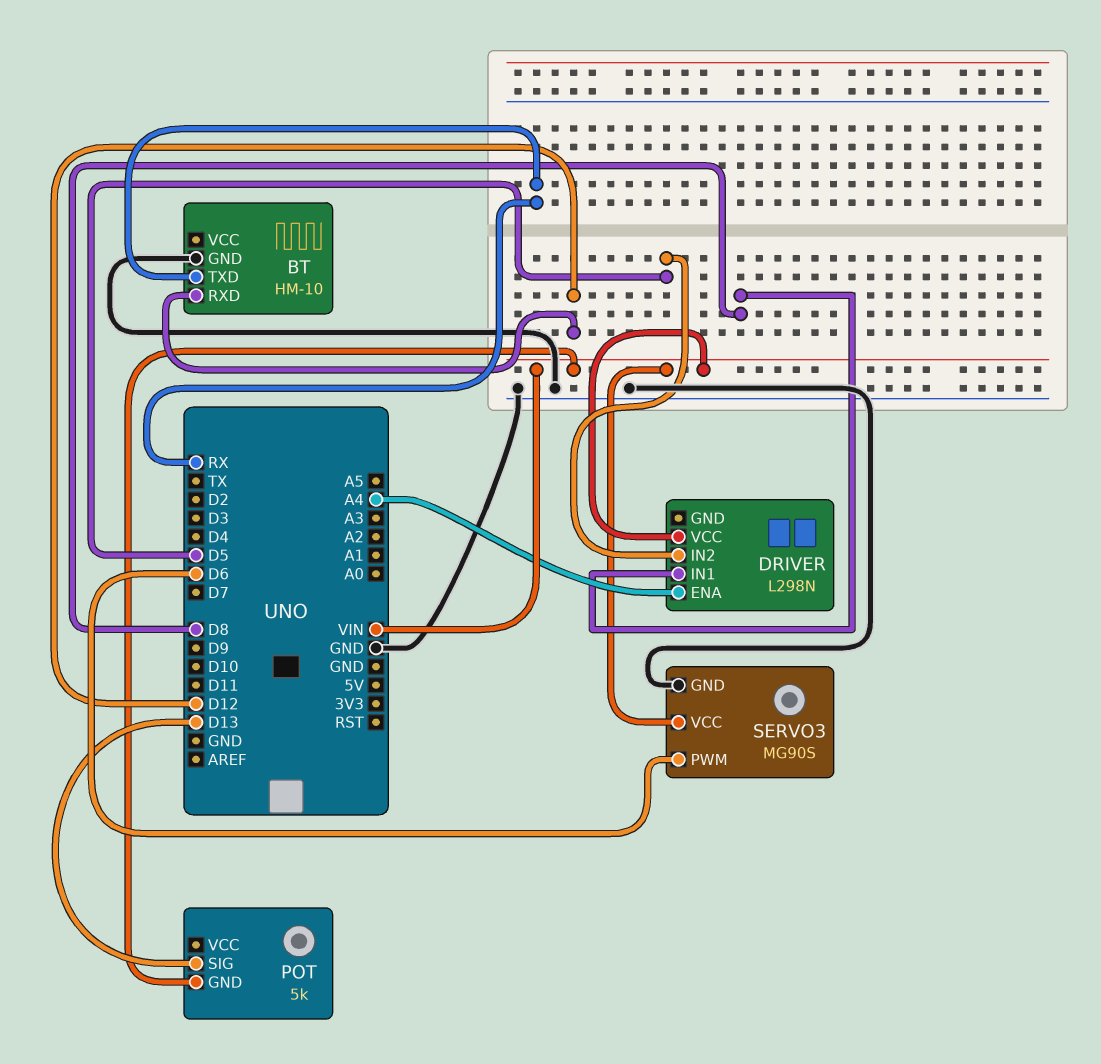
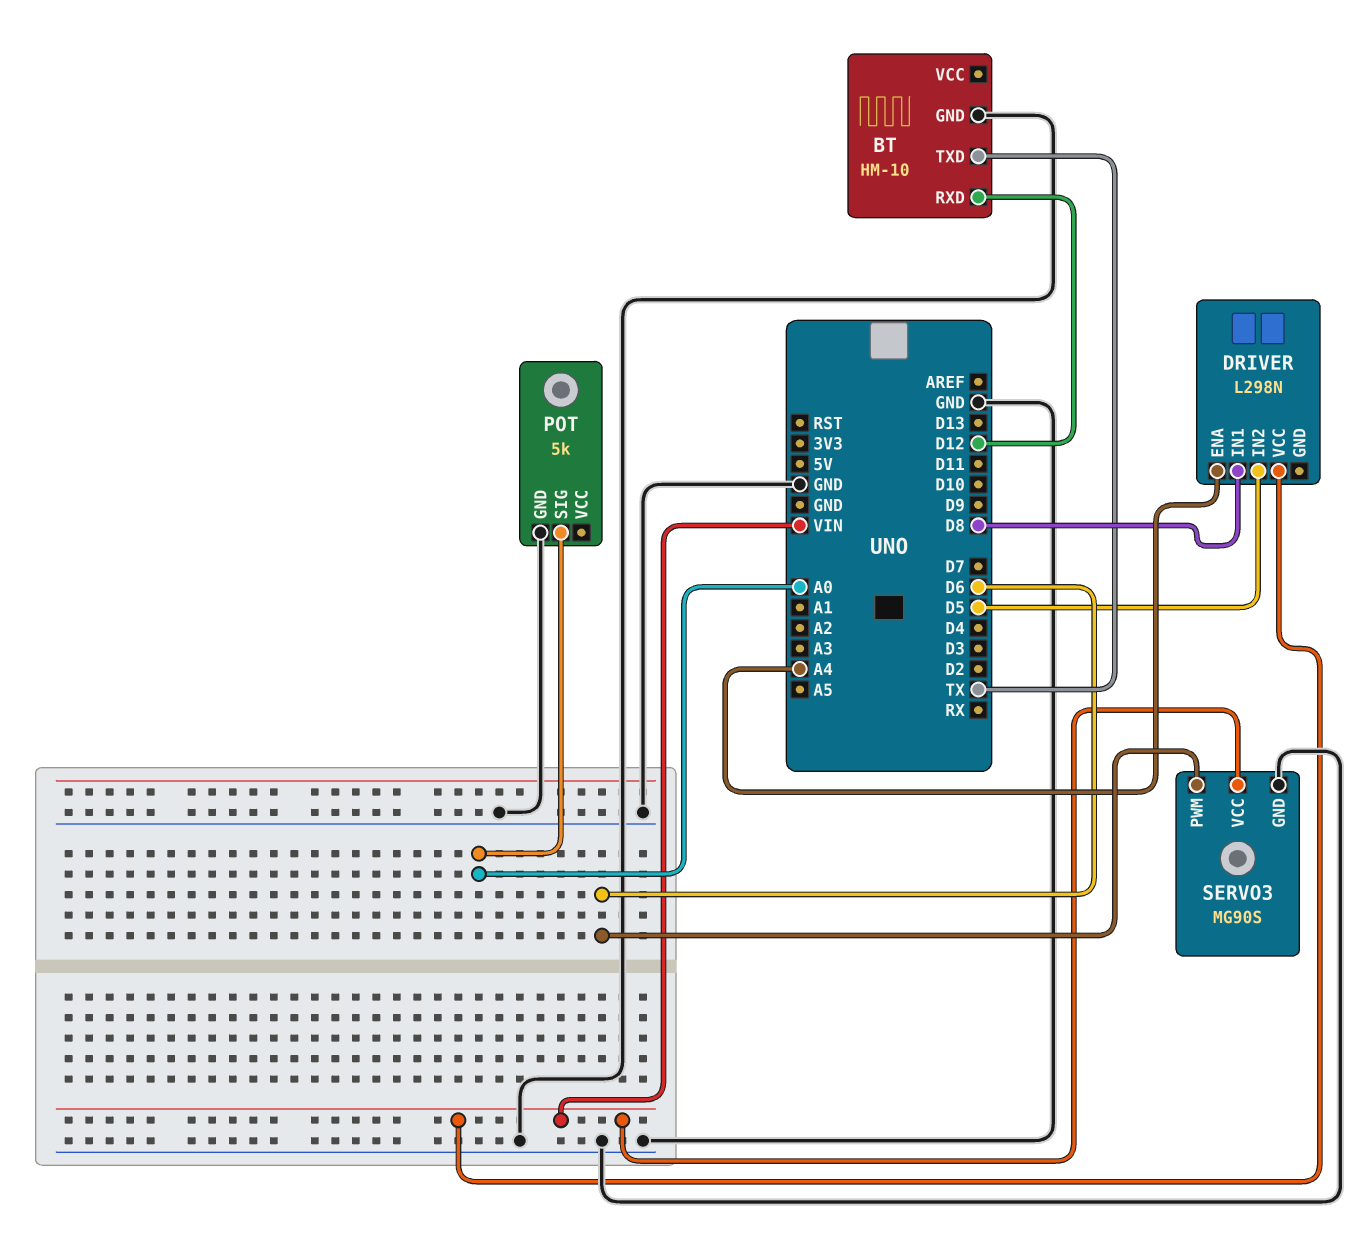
BT pin TXD: RX -> TX
POT pin GND: VIN -> GND
POT pin SIG: D13 -> A0

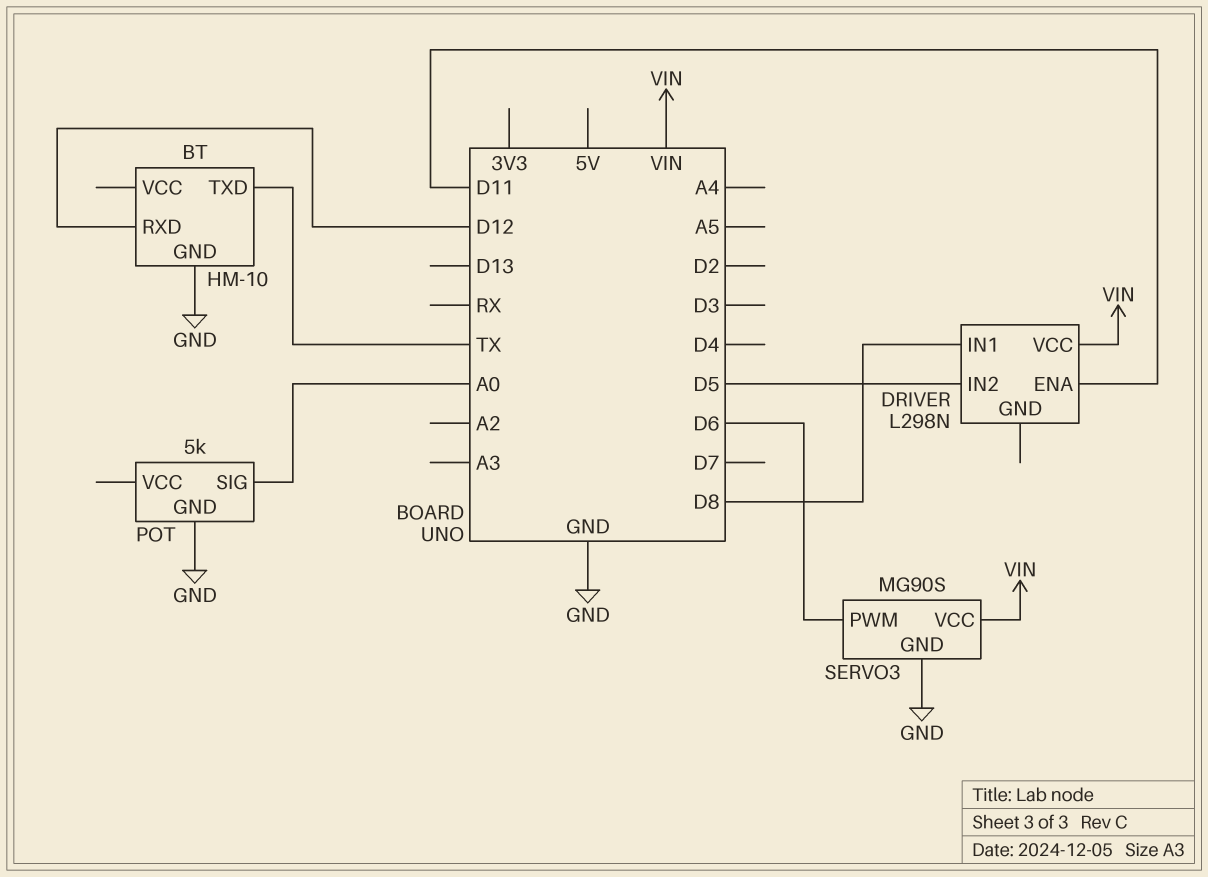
DRIVER pin ENA: A4 -> D11

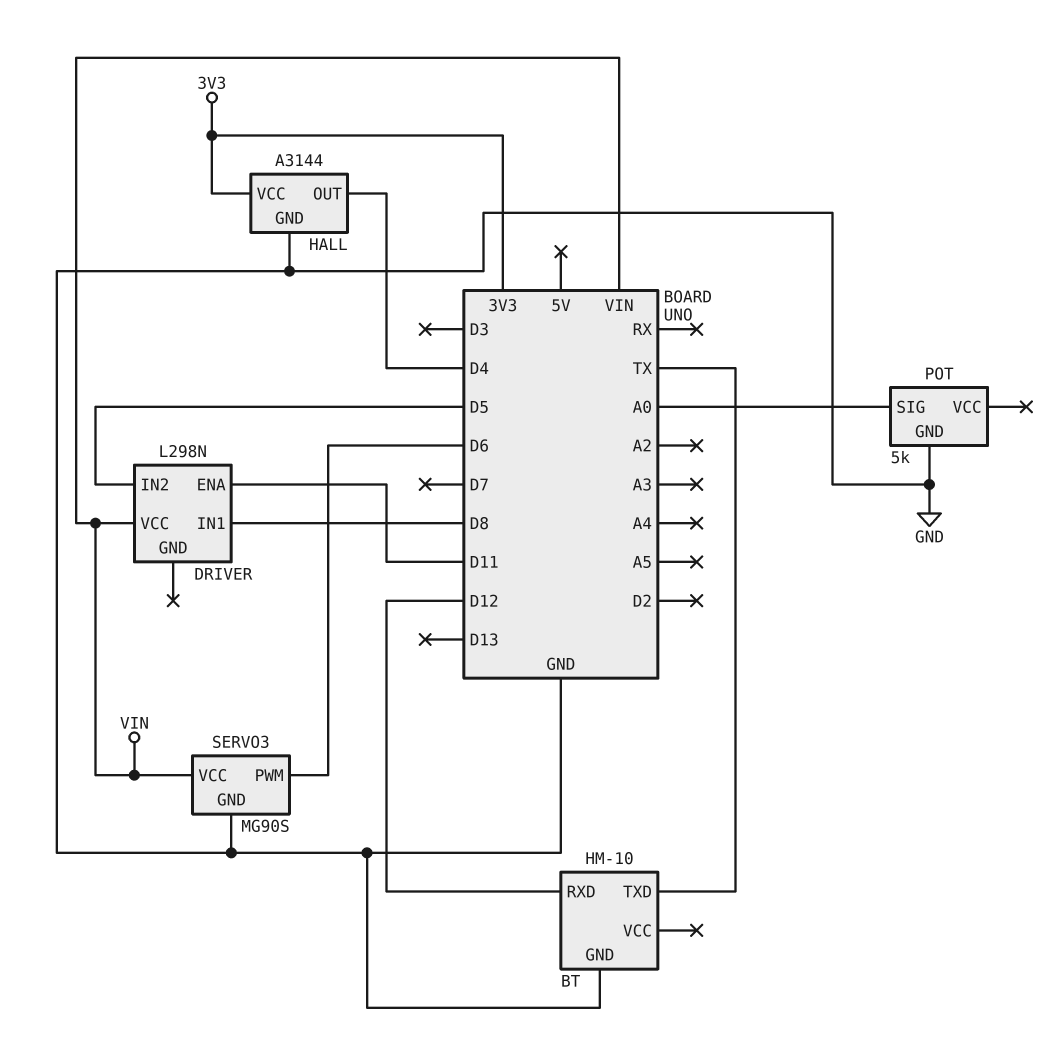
HALL: none -> A3144
HALL pin GND: none -> GND
HALL pin OUT: none -> D4
HALL pin VCC: none -> 3V3

